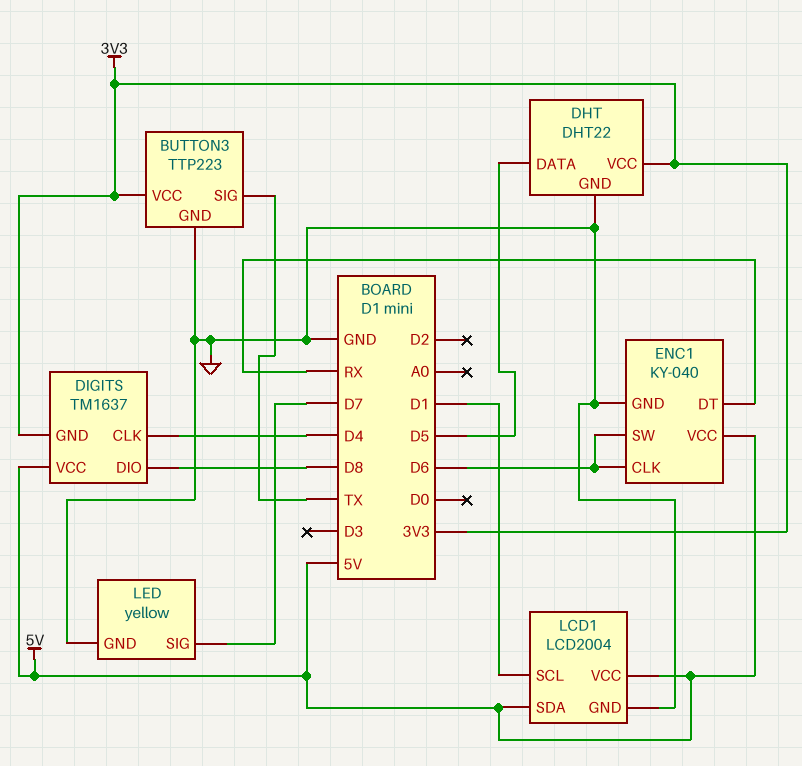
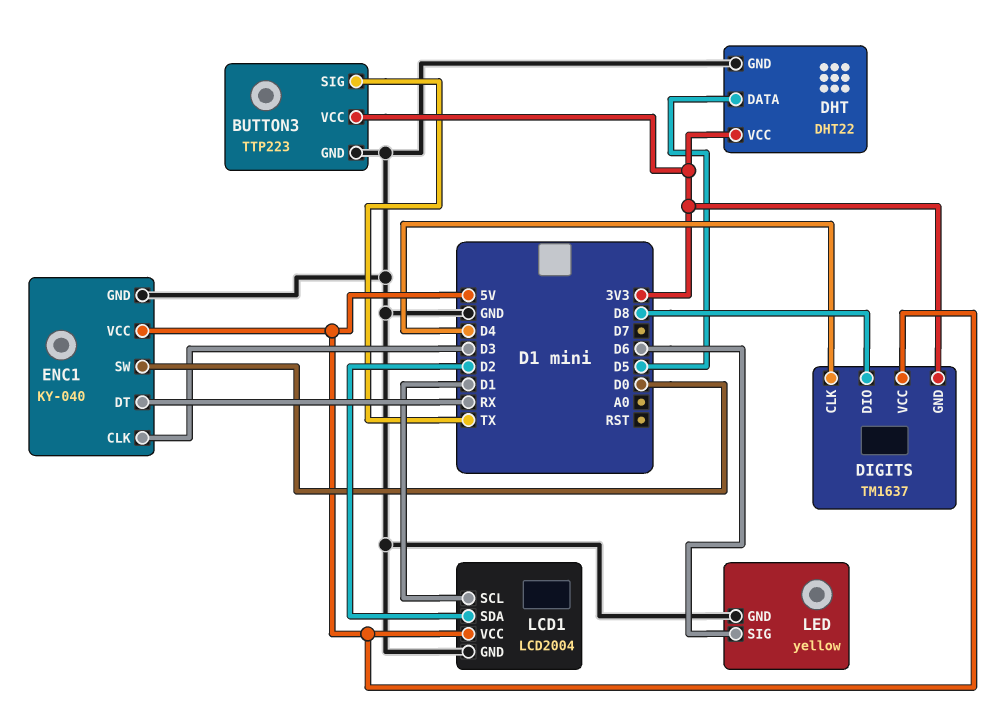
ENC1 pin CLK: D6 -> D3
ENC1 pin SW: D6 -> D0
LCD1 pin SDA: 5V -> D2
LED pin SIG: D7 -> D6

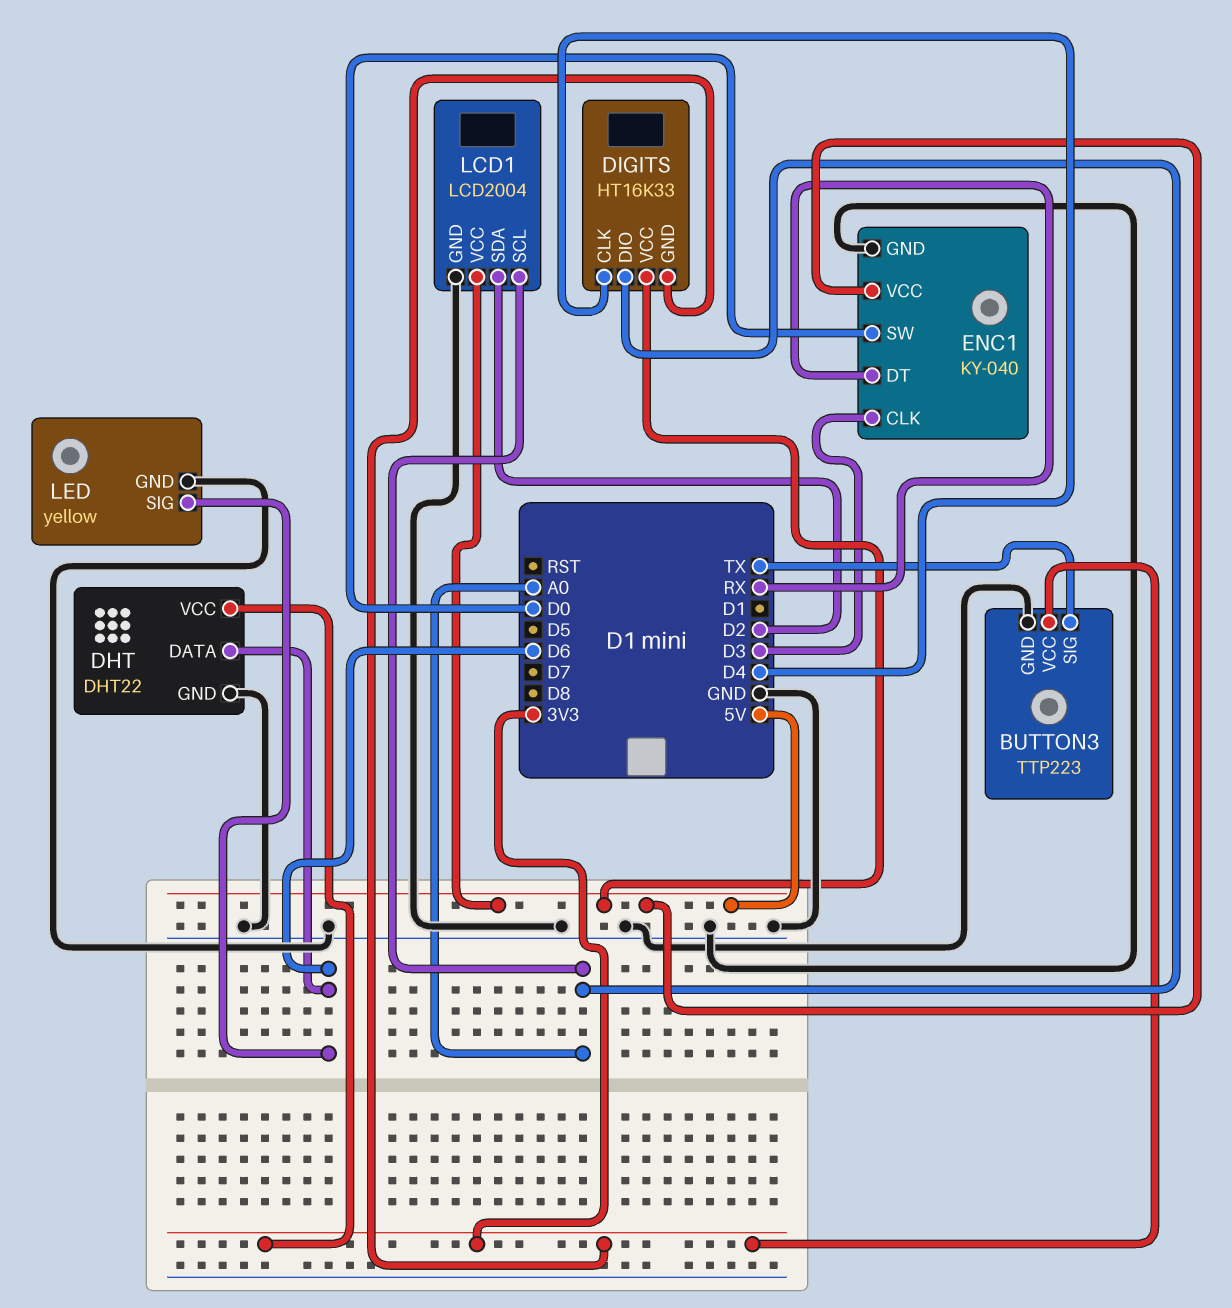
DHT pin DATA: D5 -> D6
DIGITS: TM1637 -> HT16K33
DIGITS pin DIO: D8 -> A0
LCD1 pin SCL: D1 -> A0

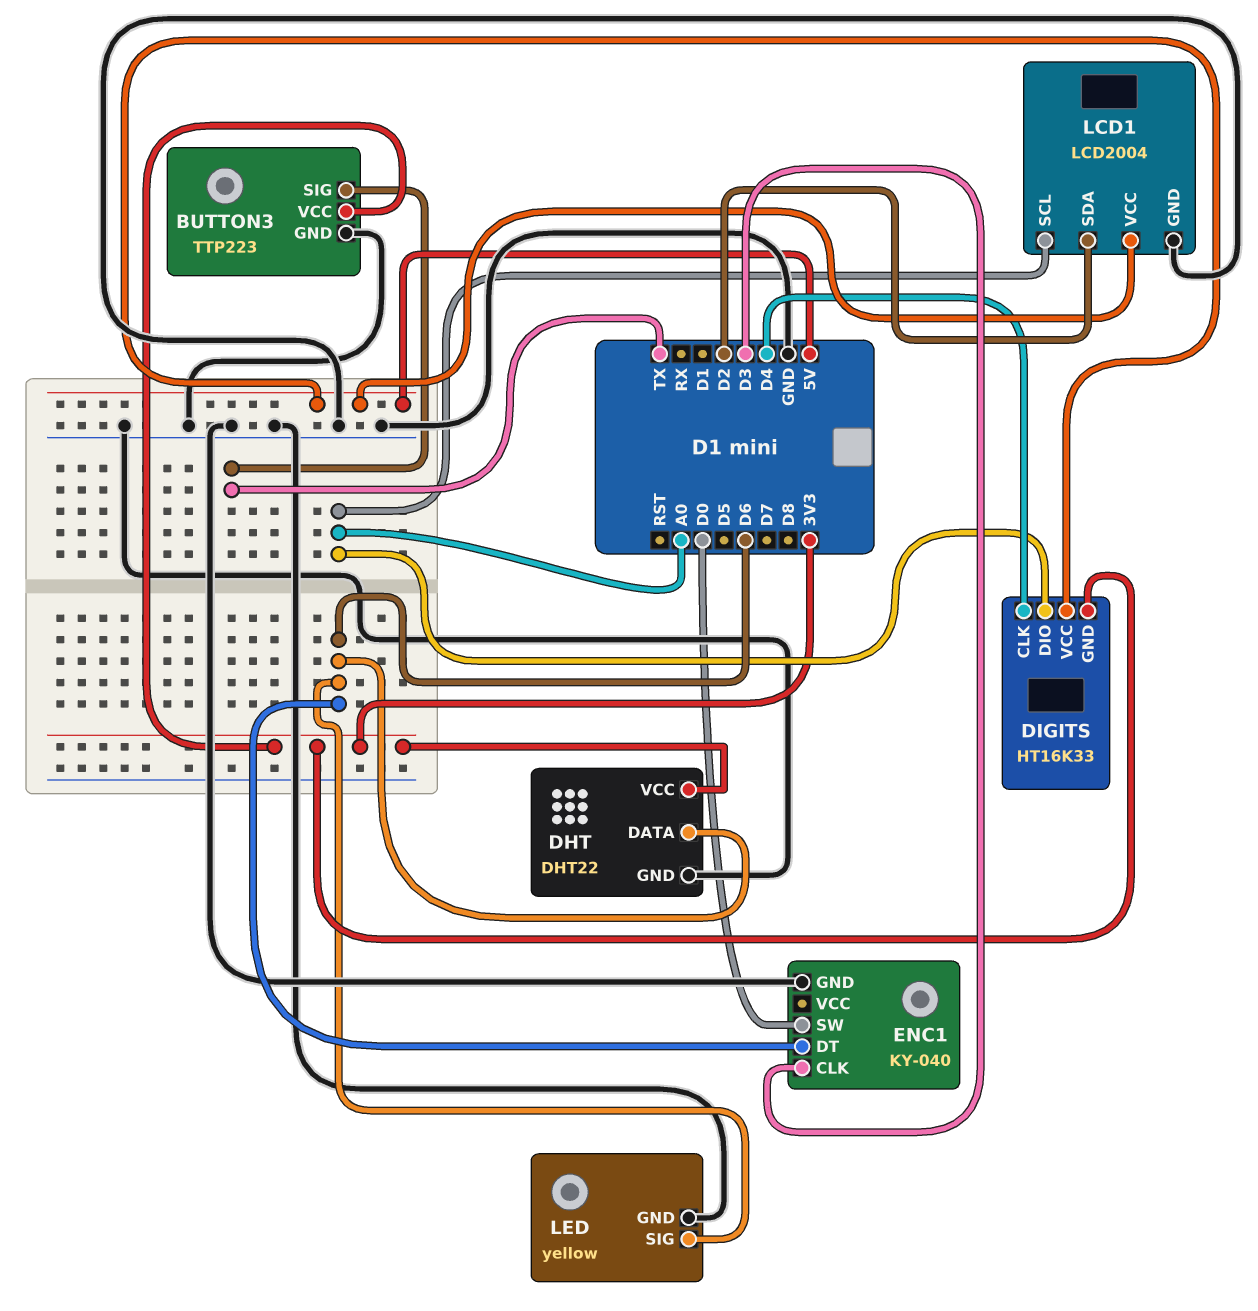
ENC1 pin DT: RX -> D6
ENC1 pin VCC: 5V -> none

